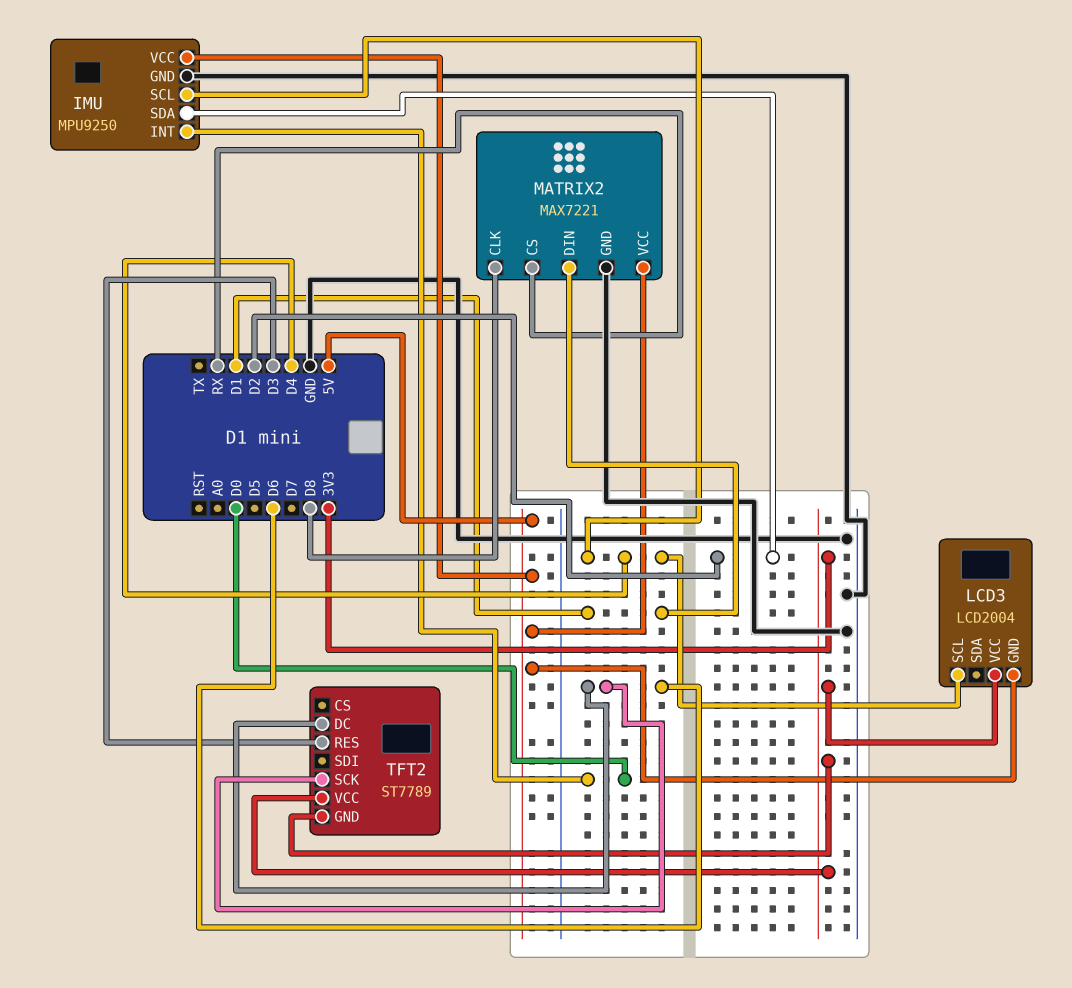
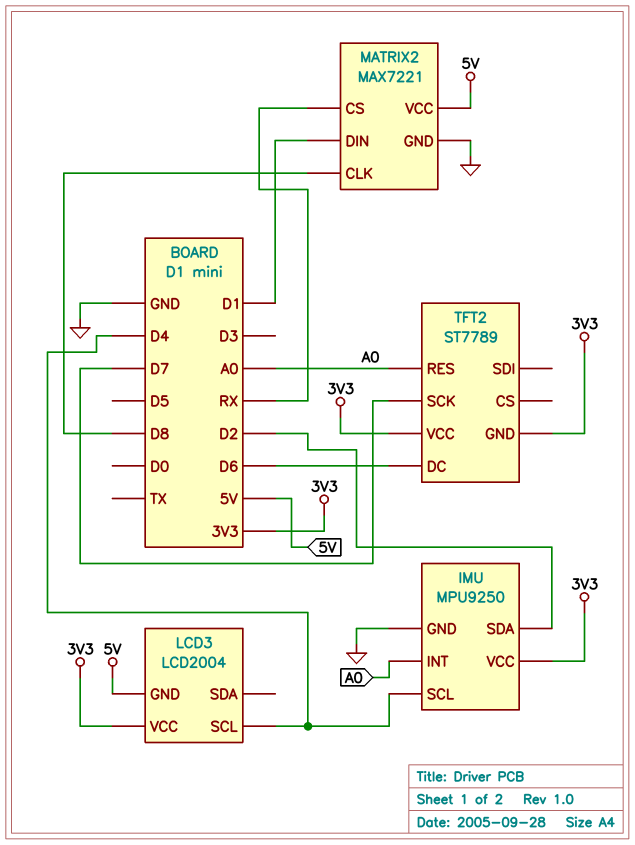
IMU pin INT: D0 -> A0
IMU pin VCC: 5V -> 3V3
TFT2 pin RES: D3 -> A0
TFT2 pin SCK: D6 -> D7

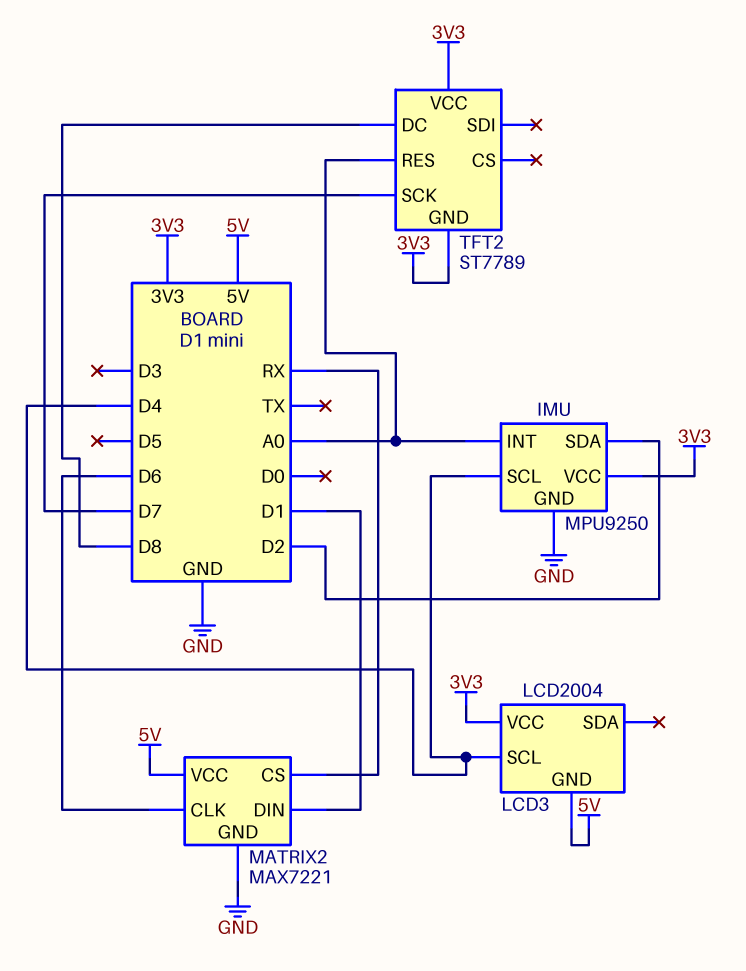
MATRIX2 pin CLK: D8 -> D6
TFT2 pin DC: D6 -> D8

